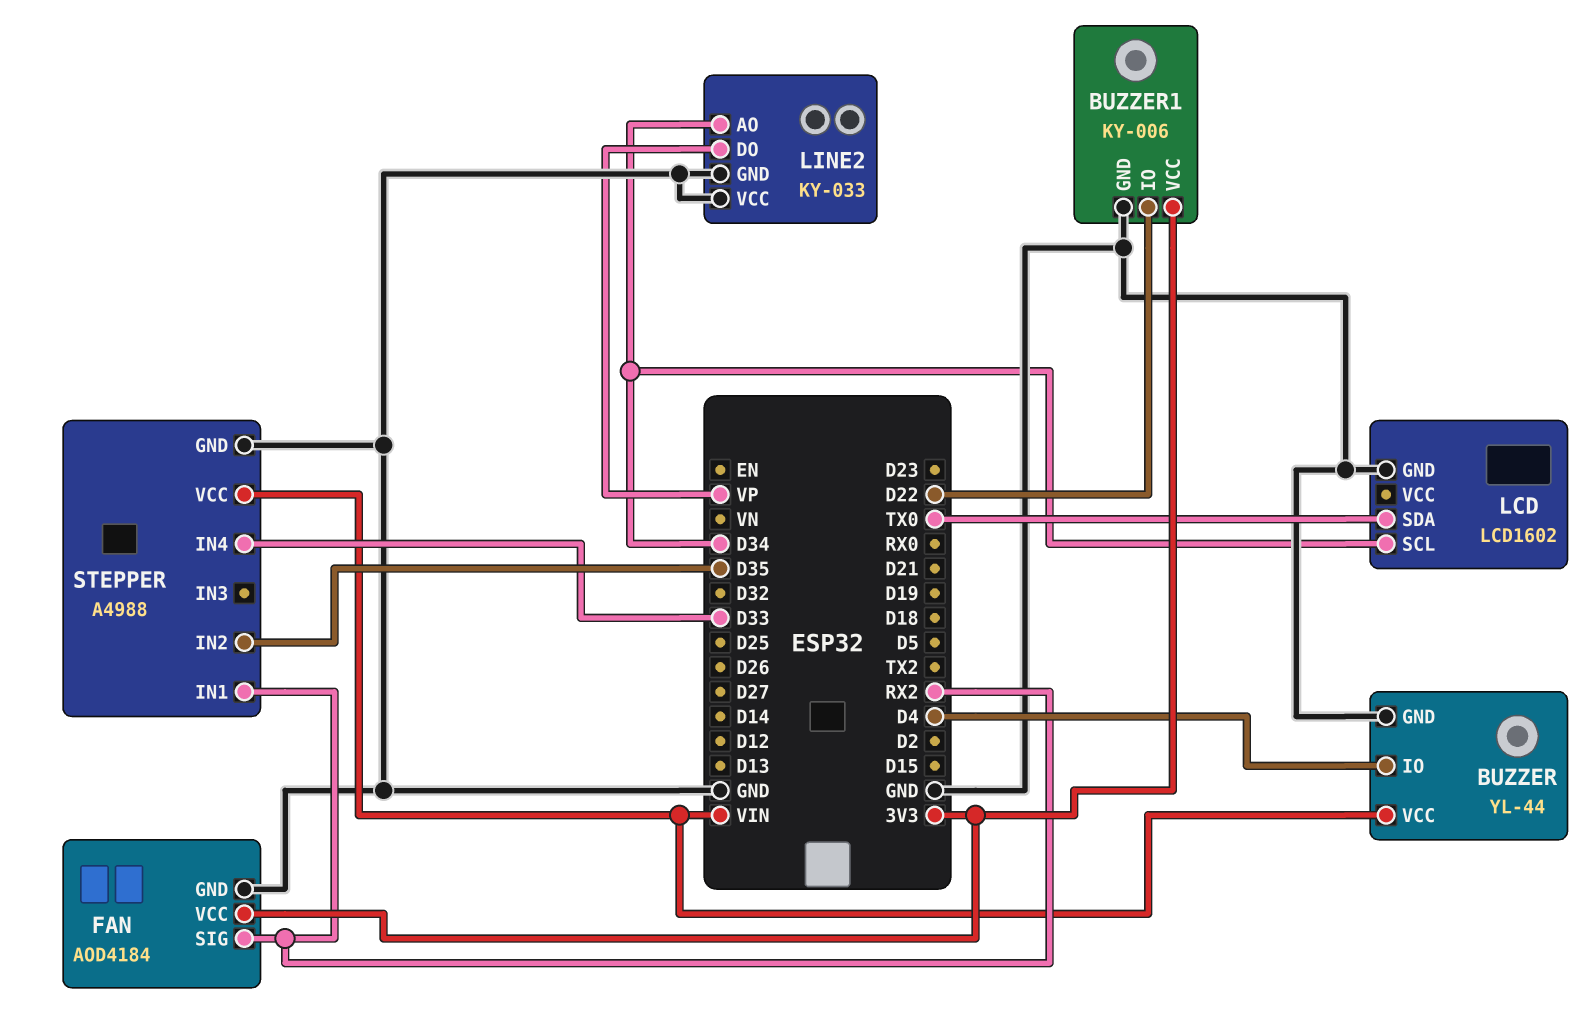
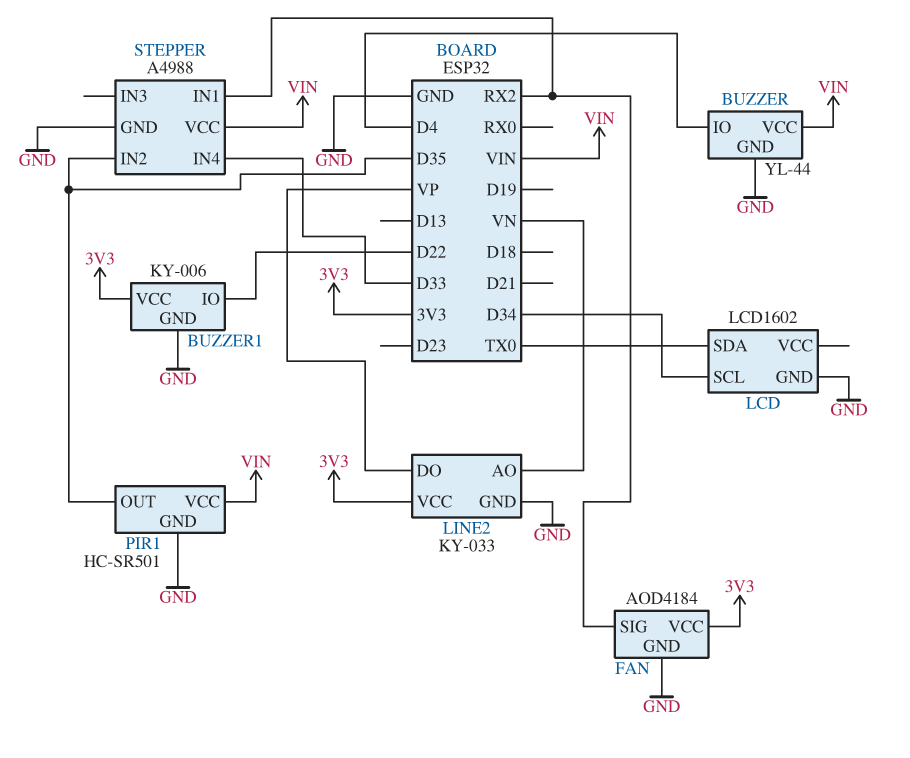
LINE2 pin AO: D34 -> VN
LINE2 pin VCC: GND -> 3V3
PIR1: none -> HC-SR501
PIR1 pin GND: none -> GND
PIR1 pin OUT: none -> D35
PIR1 pin VCC: none -> VIN

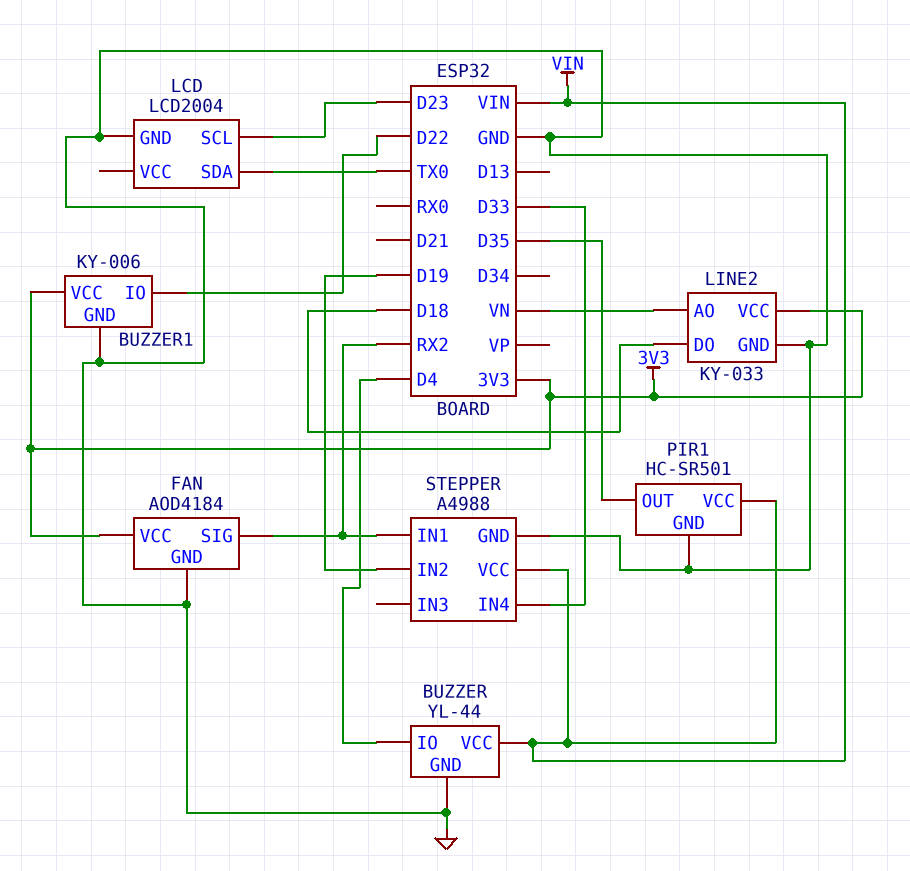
LCD: LCD1602 -> LCD2004
LCD pin SCL: D34 -> D23
LINE2 pin DO: VP -> D18
STEPPER pin IN2: D35 -> D19

